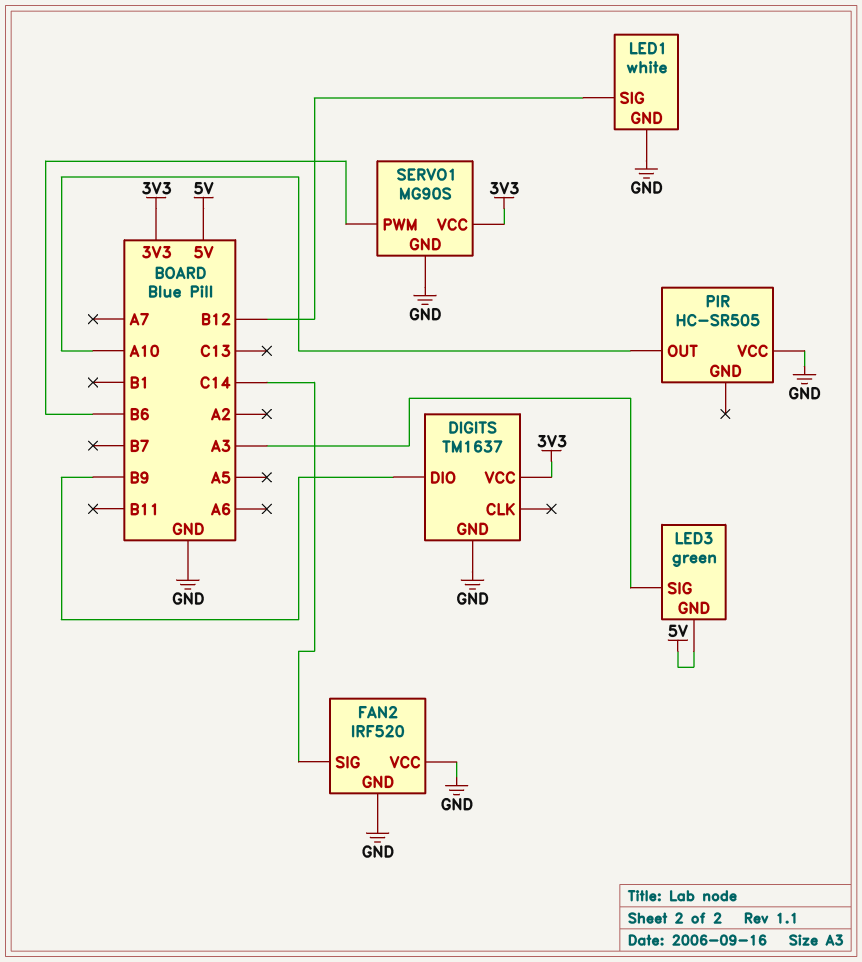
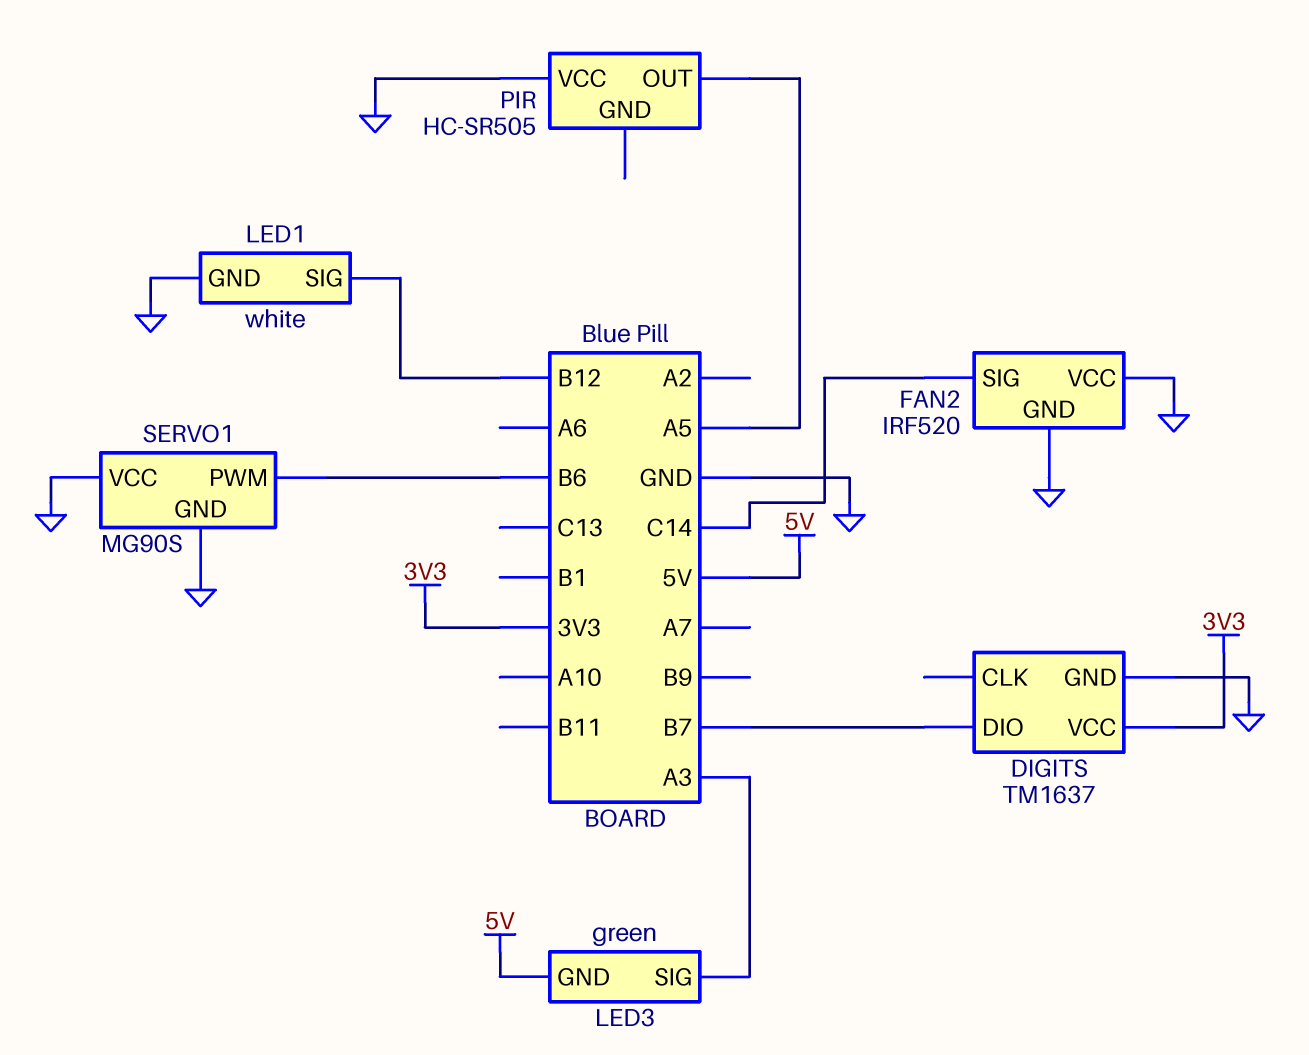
DIGITS pin DIO: B9 -> B7
PIR pin OUT: A10 -> A5
SERVO1 pin VCC: 3V3 -> GND

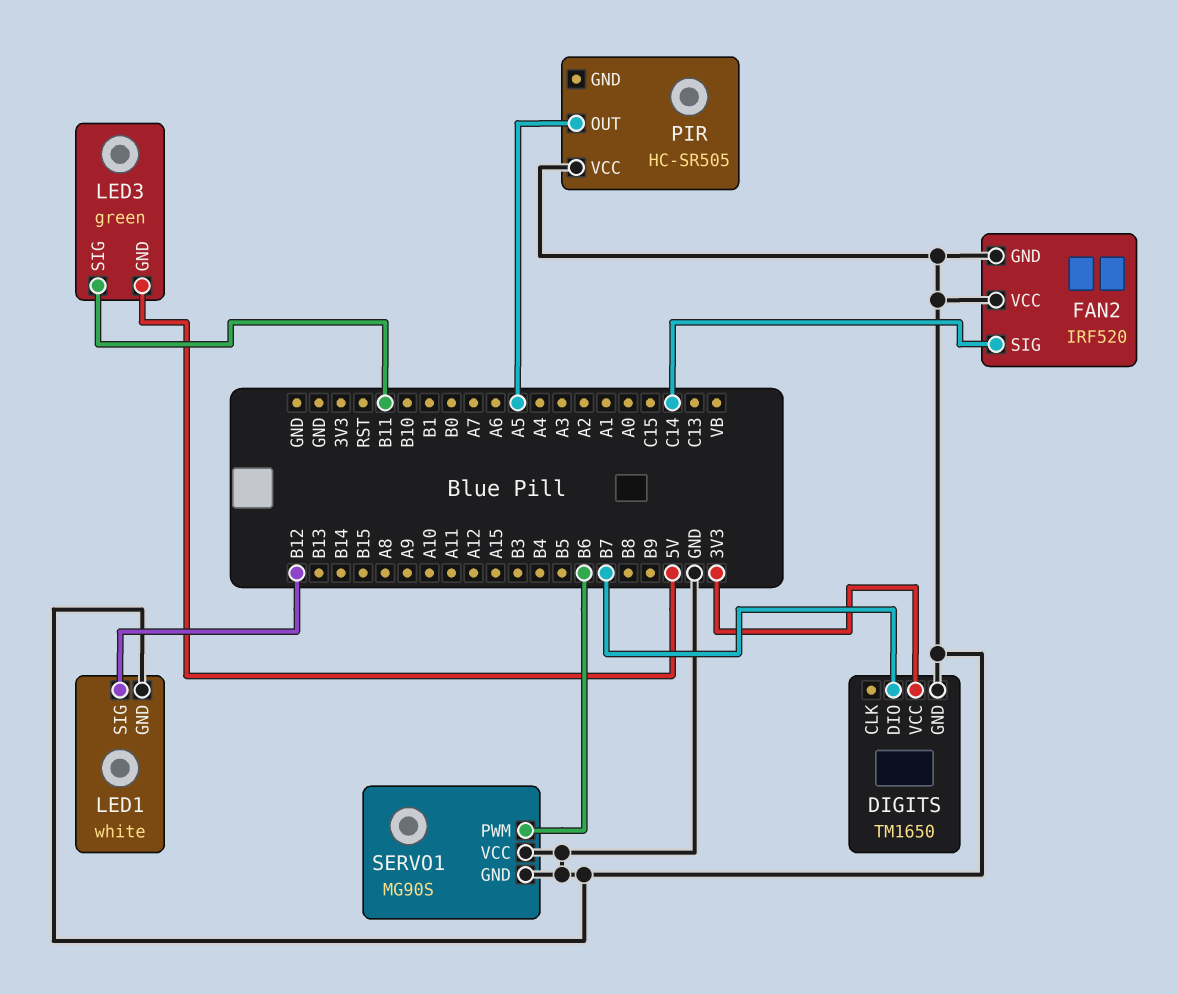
DIGITS: TM1637 -> TM1650
LED3 pin SIG: A3 -> B11

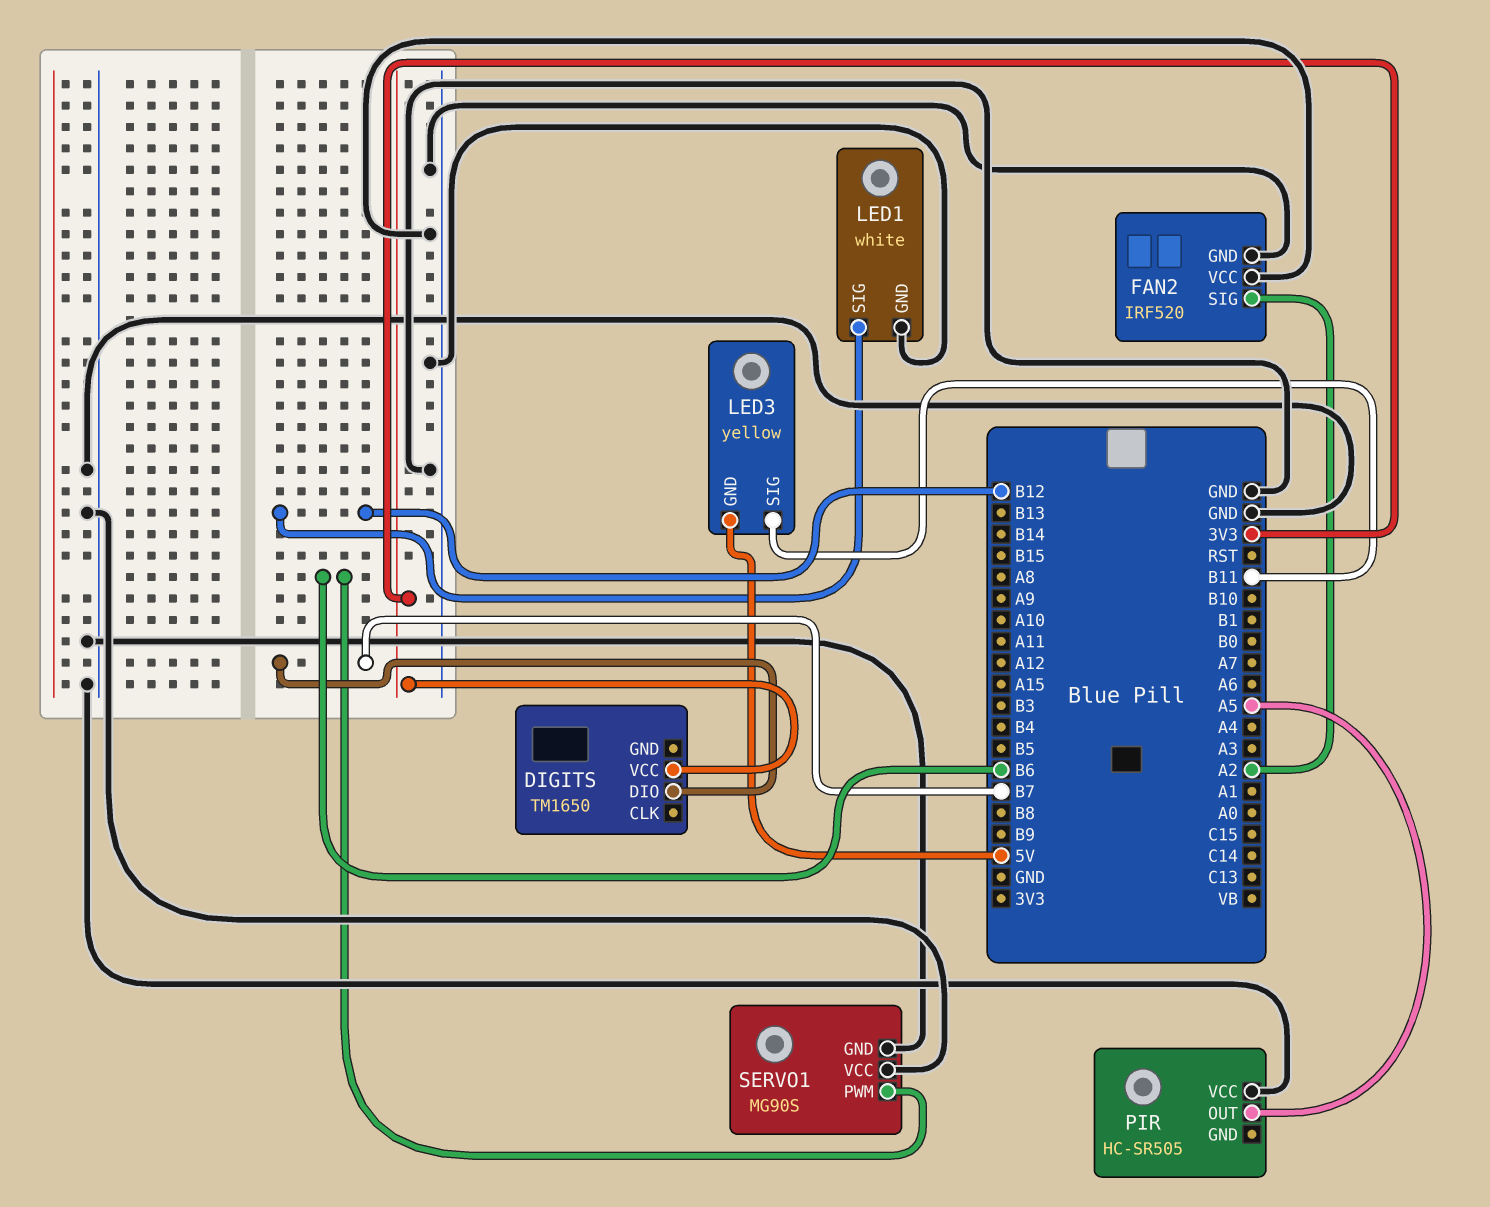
DIGITS pin GND: GND -> none
FAN2 pin SIG: C14 -> A2
LED3: green -> yellow

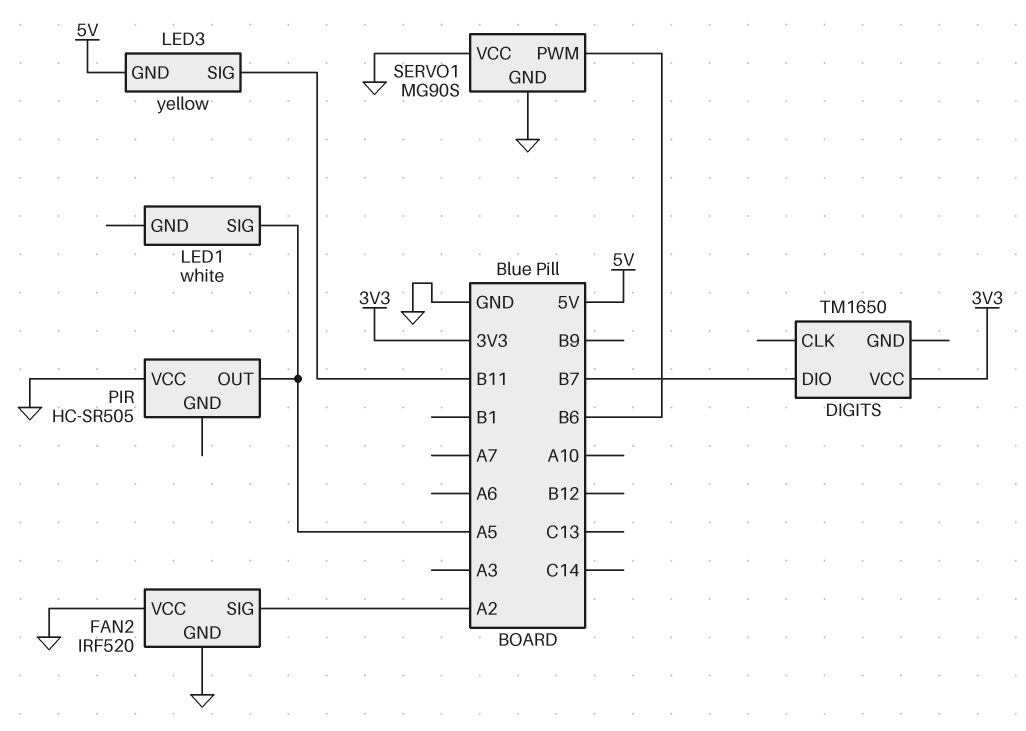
LED1 pin GND: GND -> none
LED1 pin SIG: B12 -> A5

